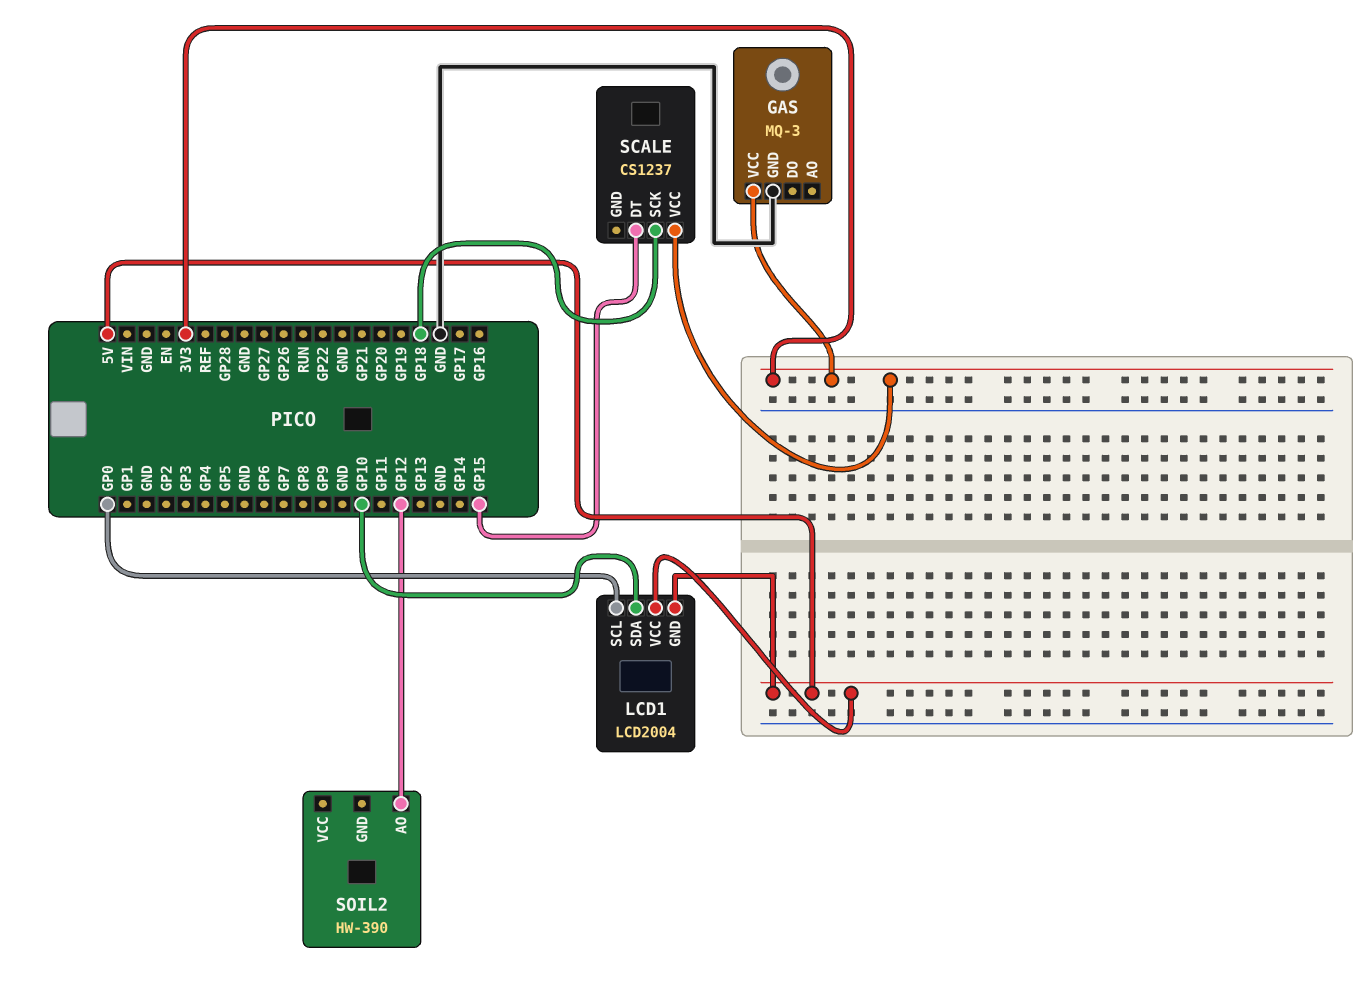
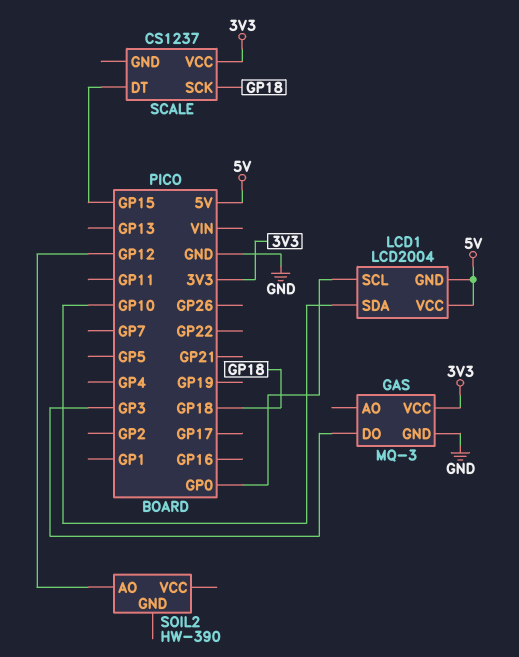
GAS pin DO: none -> GP3

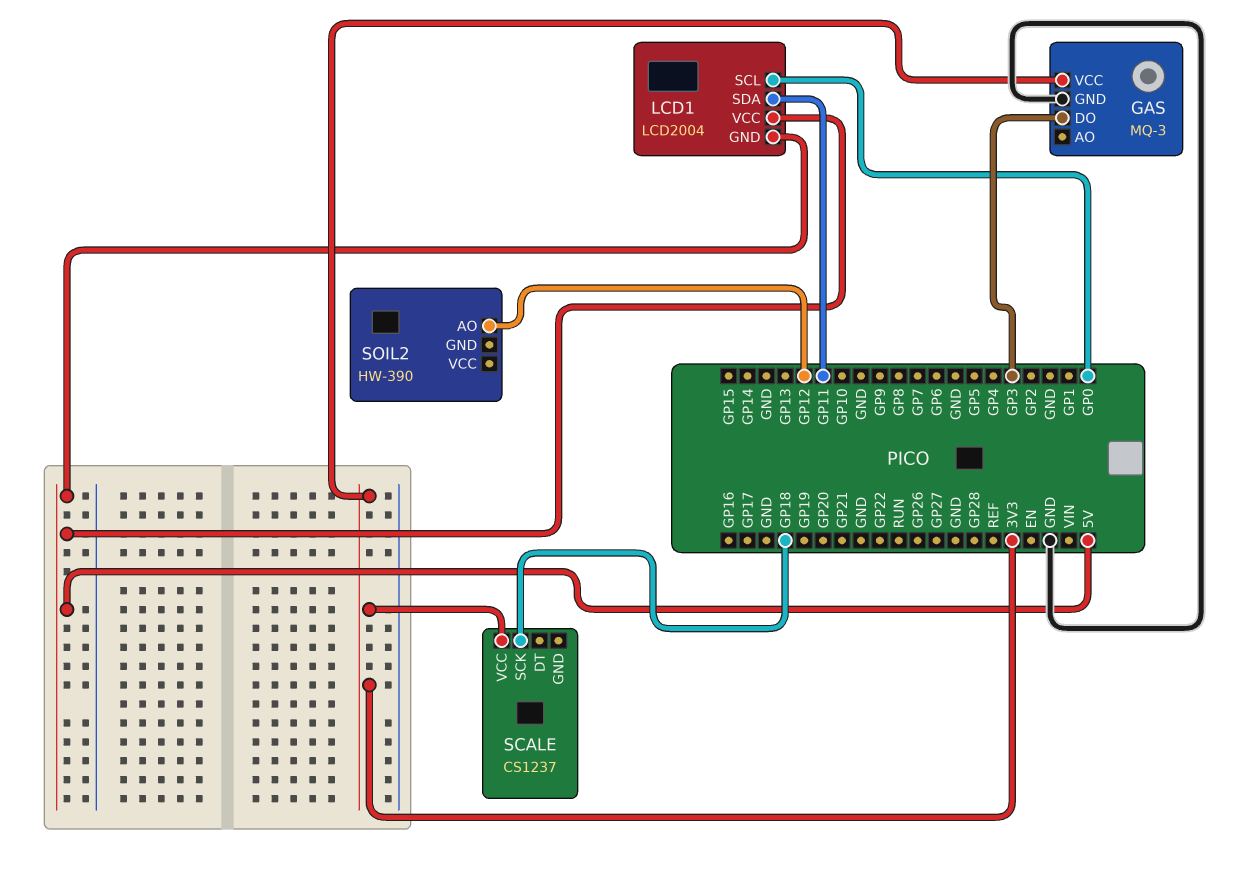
LCD1 pin SDA: GP10 -> GP11
SCALE pin DT: GP15 -> none

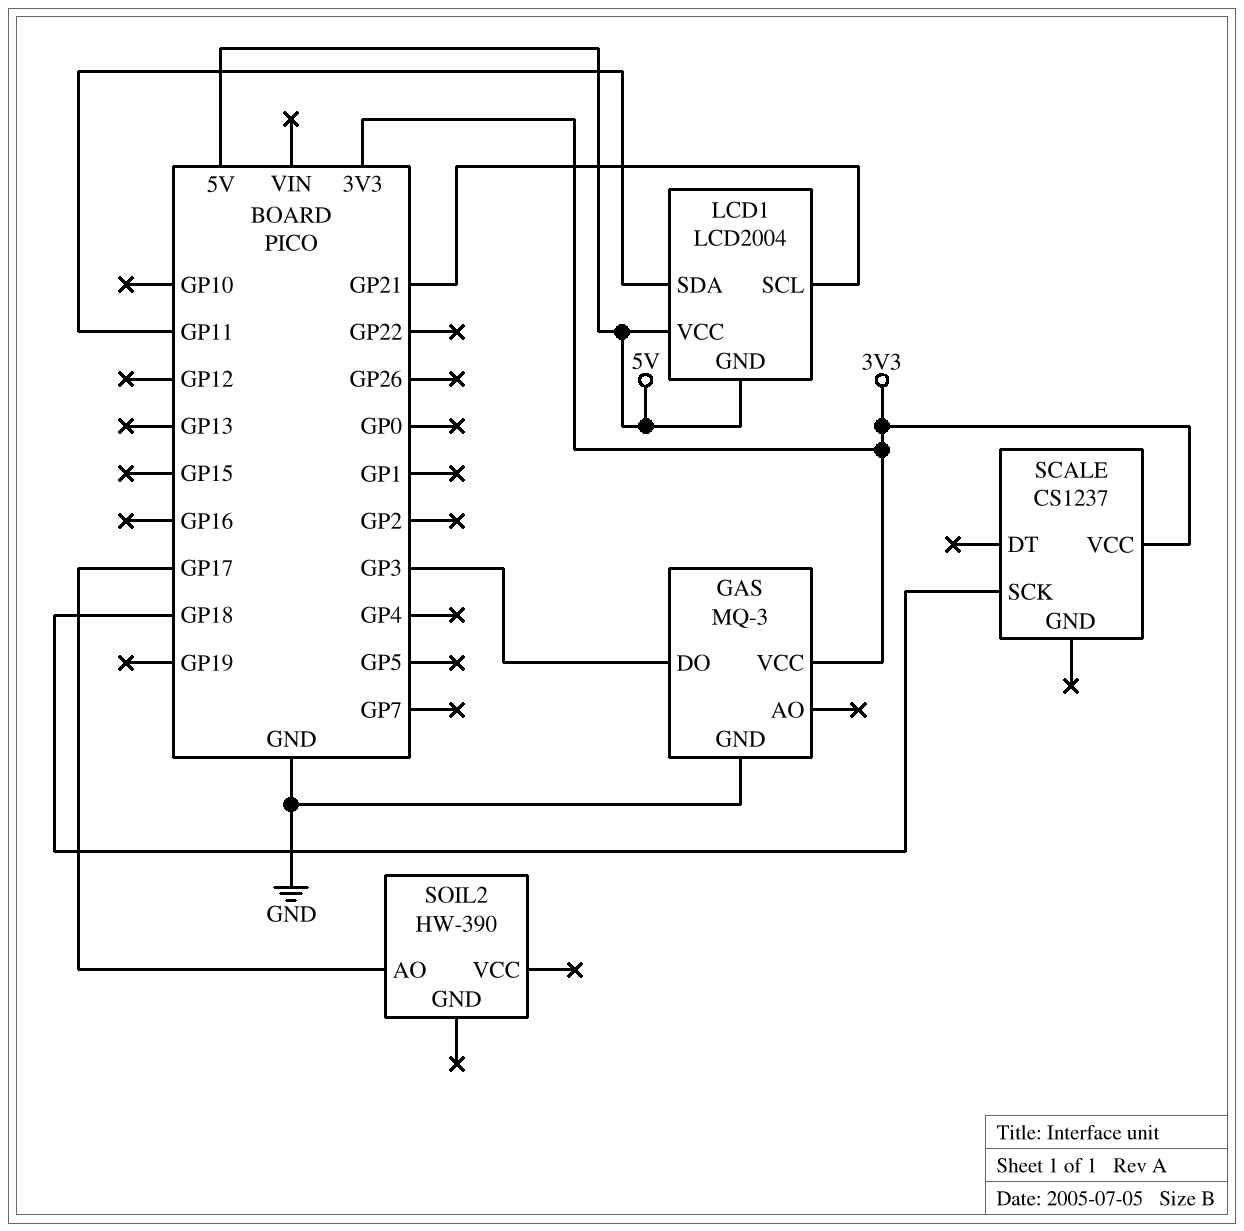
LCD1 pin SCL: GP0 -> GP21
SOIL2 pin AO: GP12 -> GP17

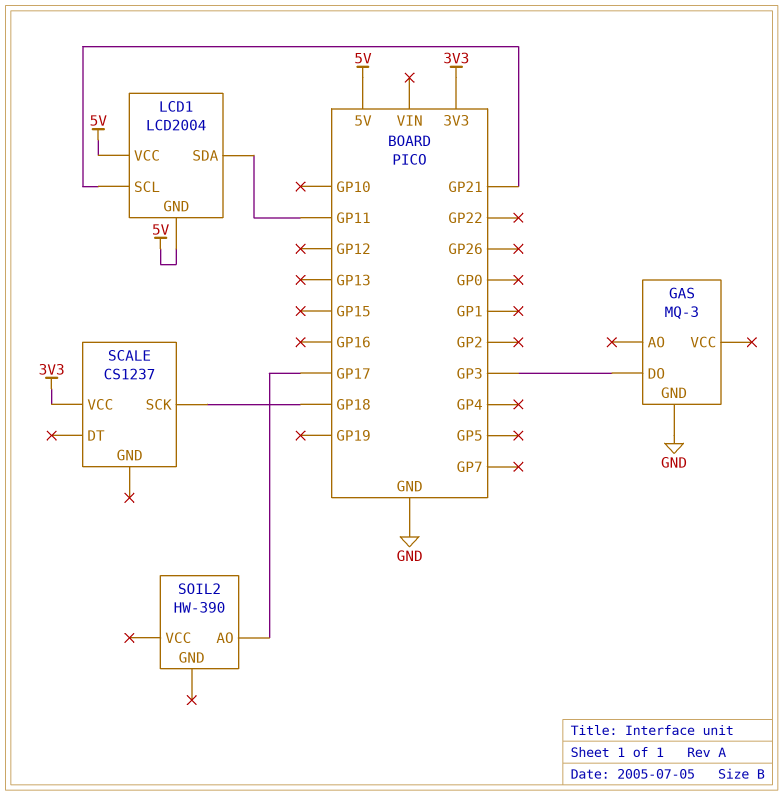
GAS pin VCC: 3V3 -> none

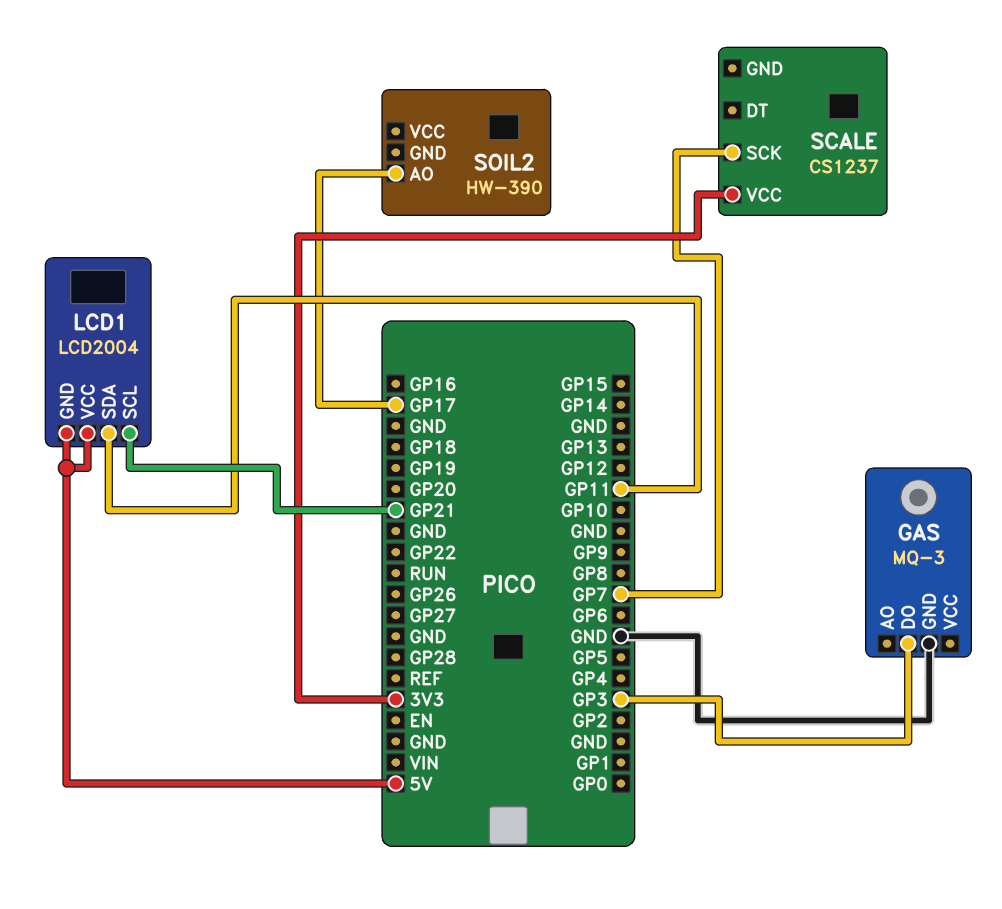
SCALE pin SCK: GP18 -> GP7

